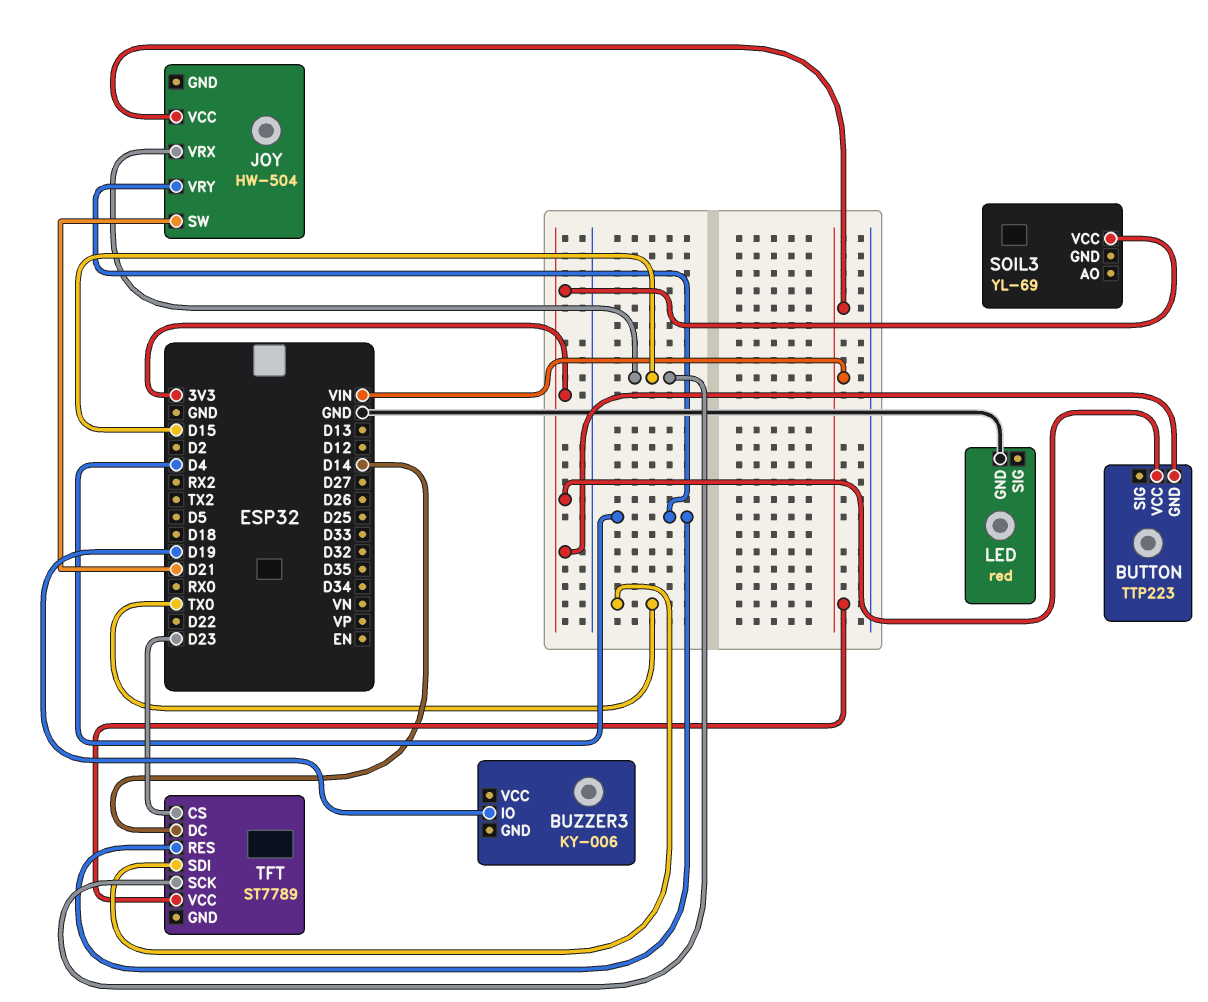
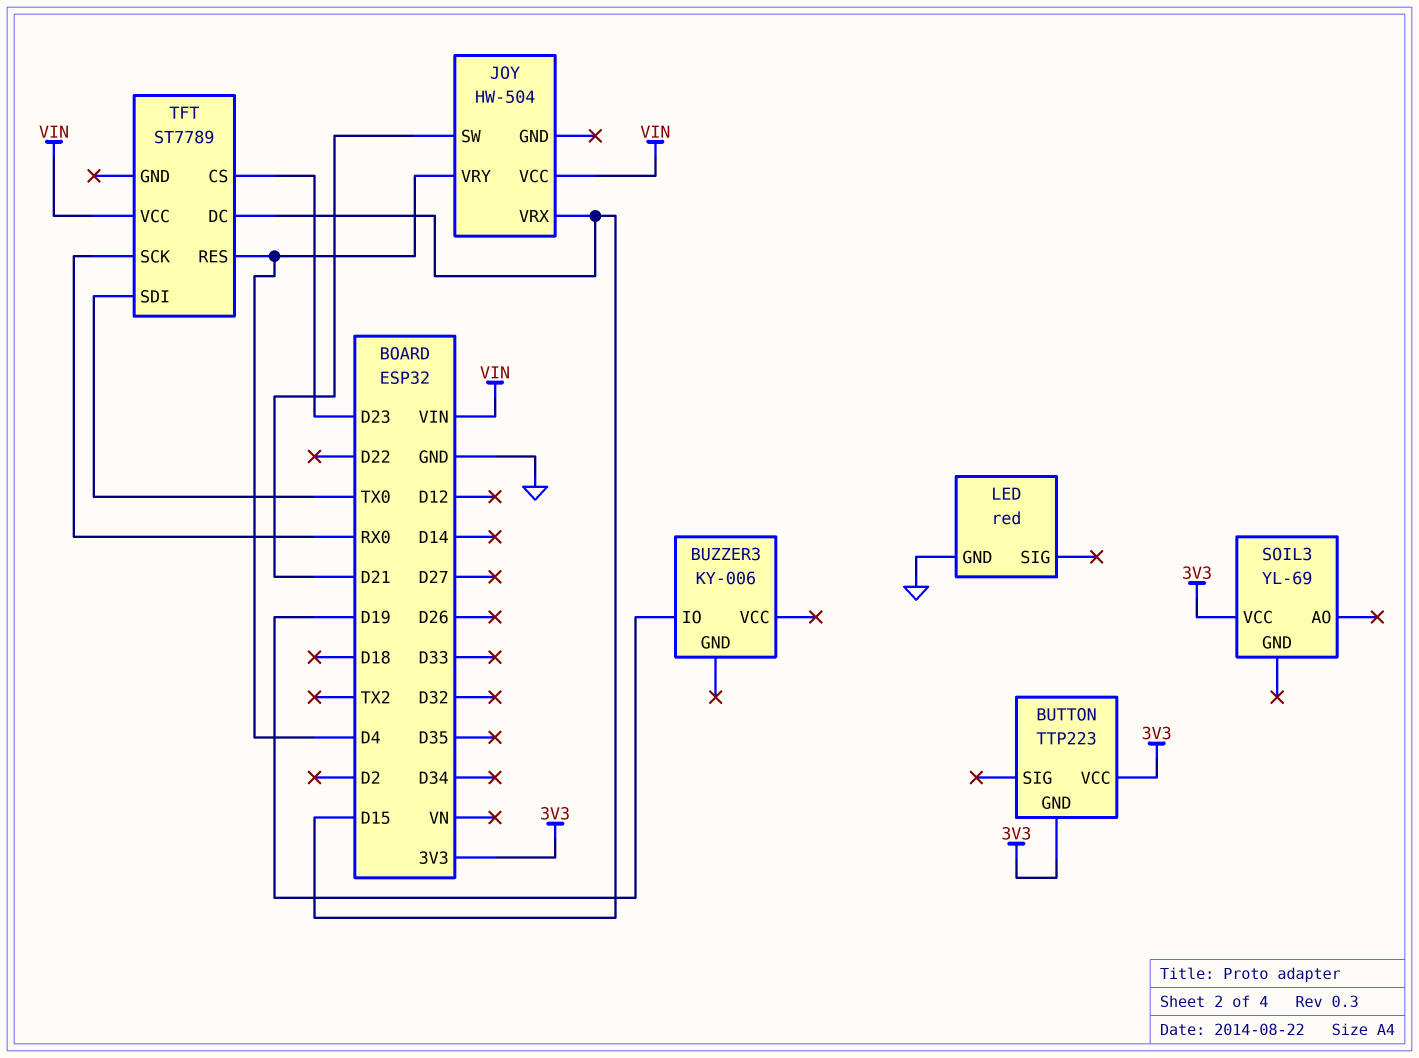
TFT pin DC: D14 -> D15
TFT pin SCK: D15 -> RX0

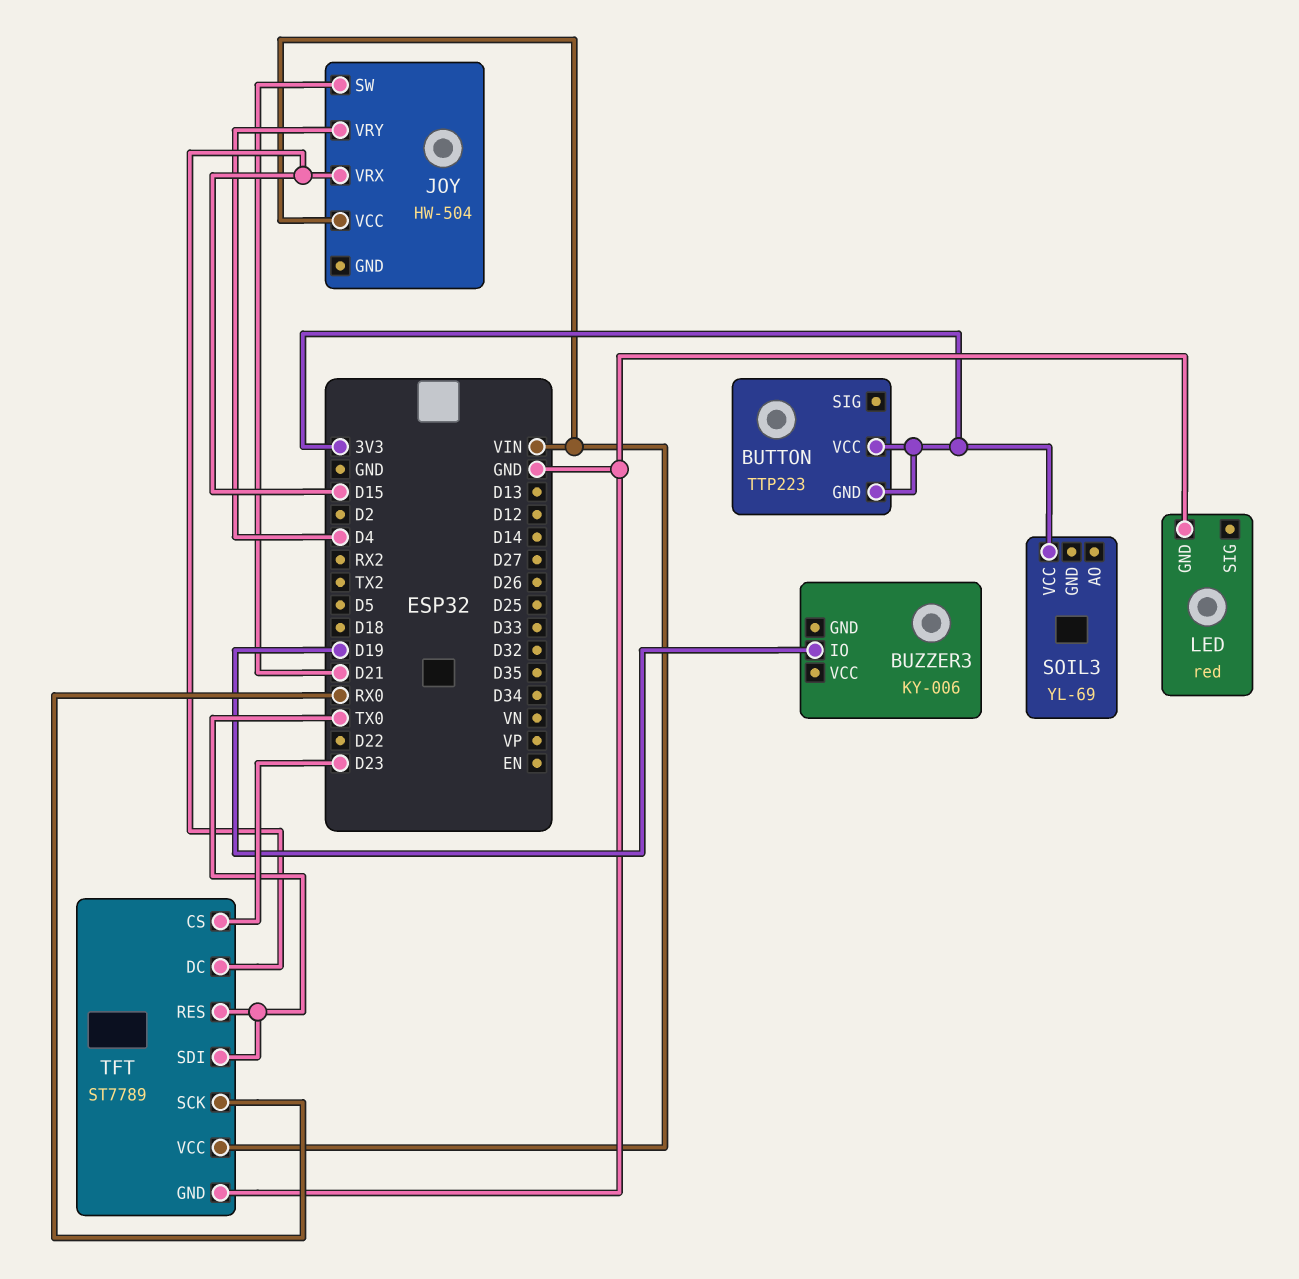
TFT pin GND: none -> GND
TFT pin RES: D4 -> TX0

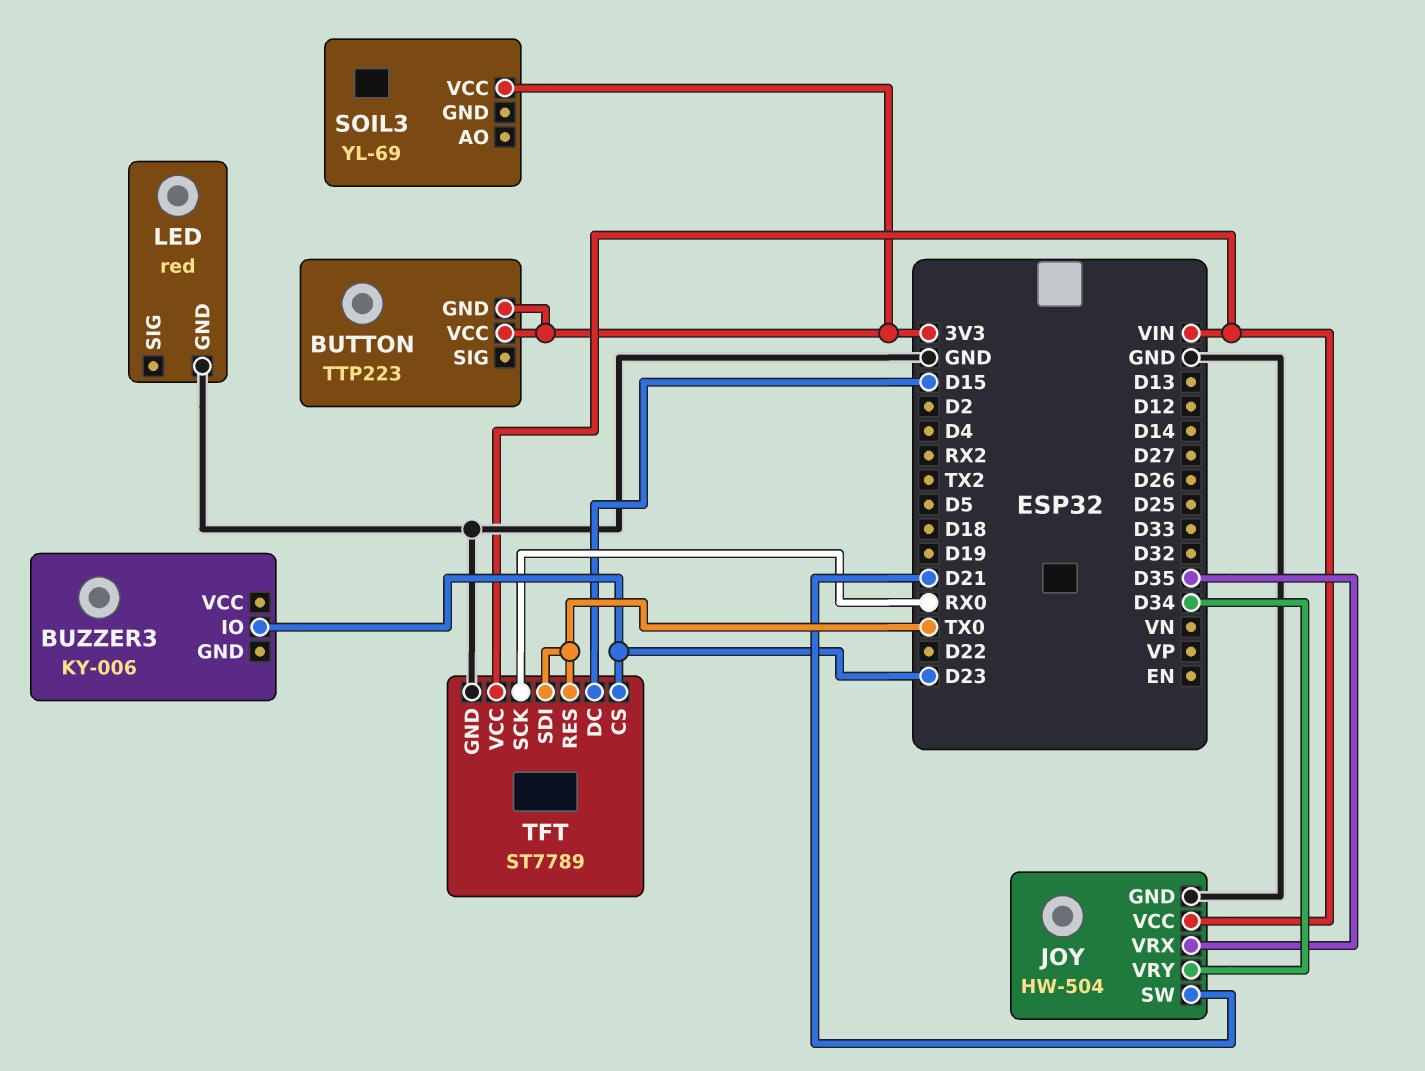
BUZZER3 pin IO: D19 -> D23
JOY pin GND: none -> GND
JOY pin VRX: D15 -> D35
JOY pin VRY: D4 -> D34

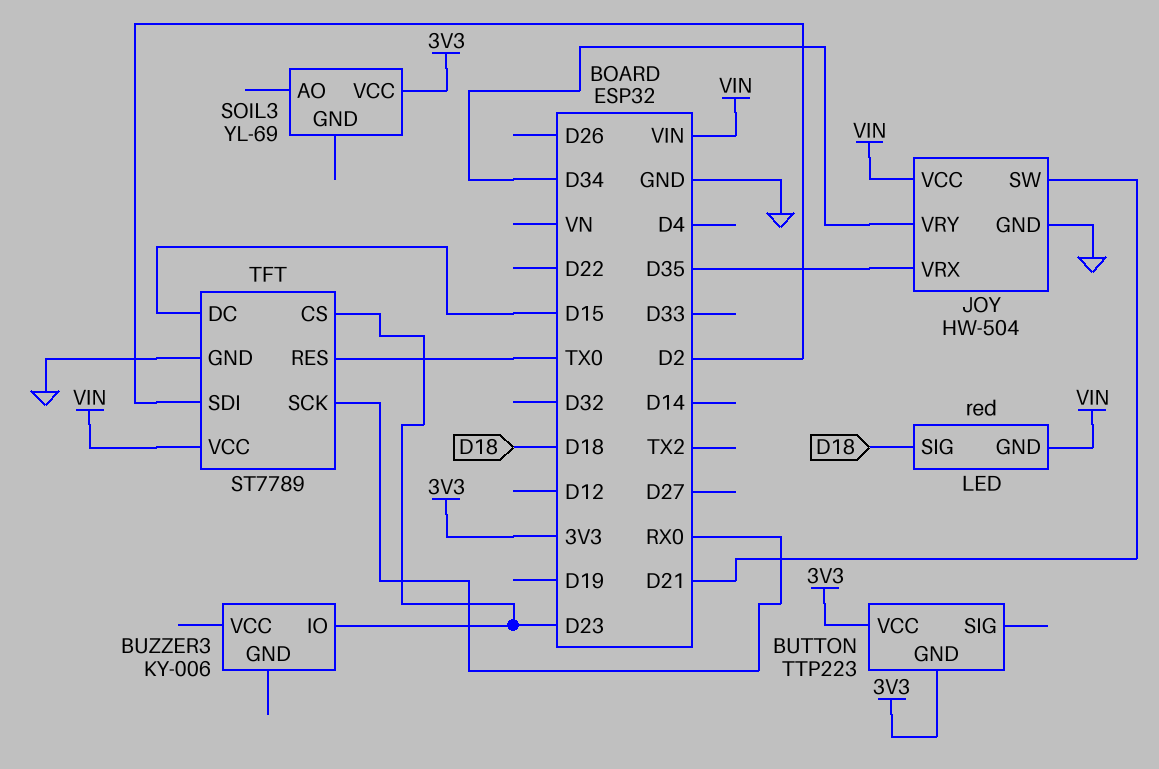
LED pin GND: GND -> VIN
LED pin SIG: none -> D18
TFT pin SDI: TX0 -> D2

